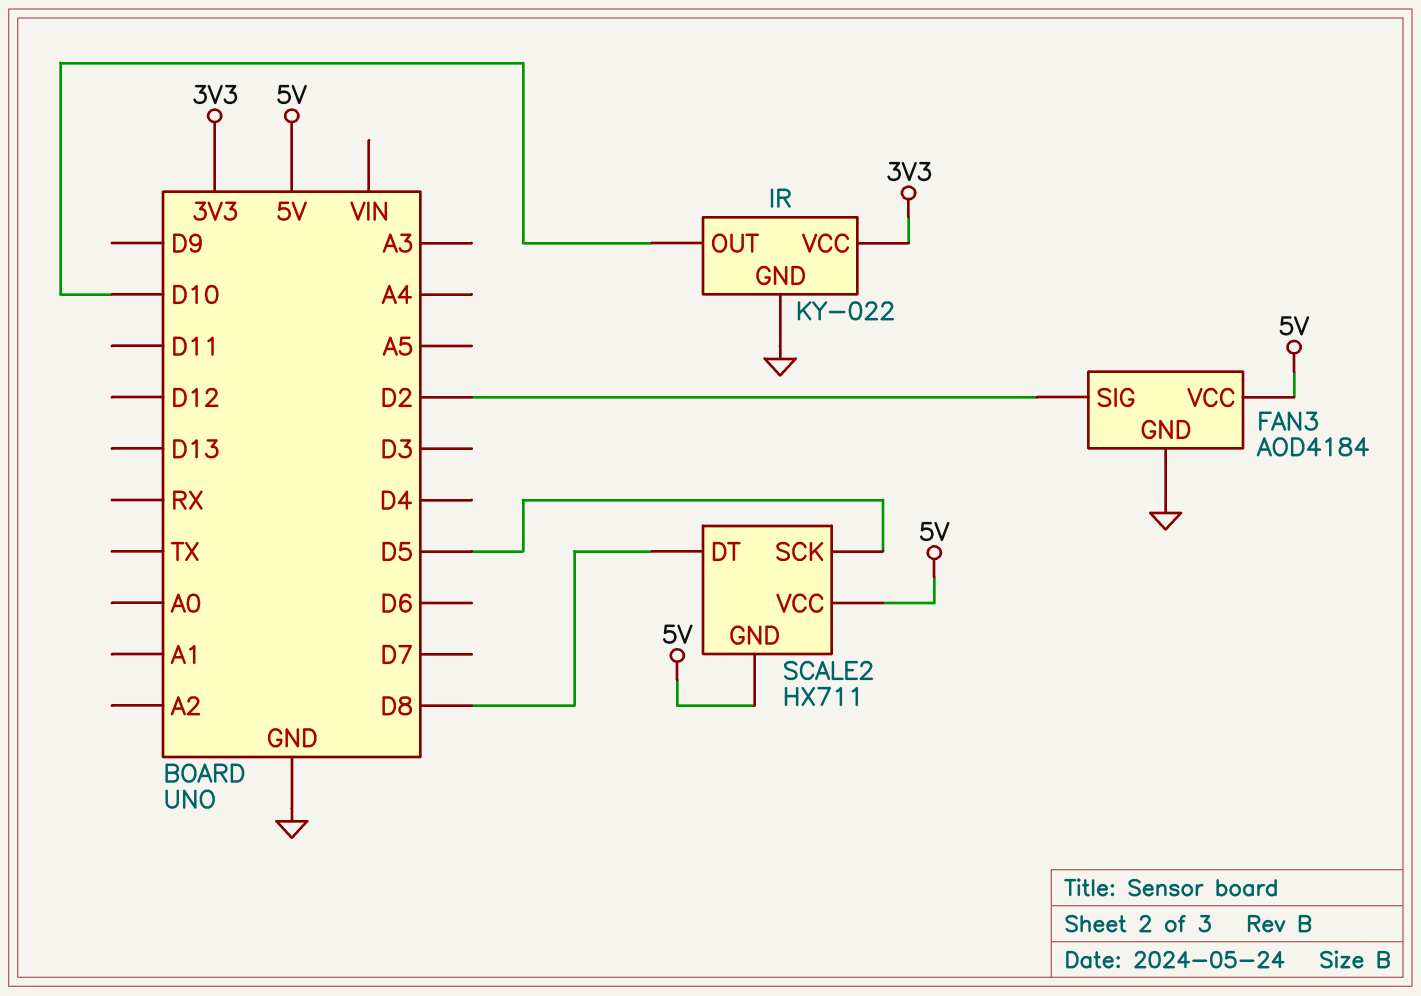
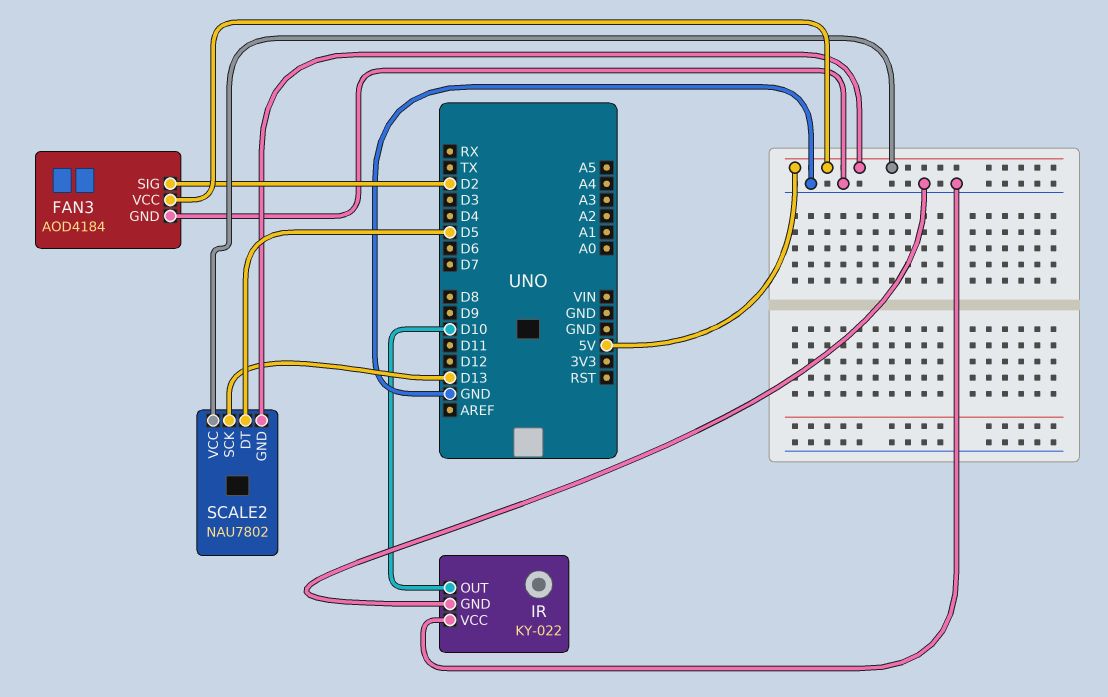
IR pin VCC: 3V3 -> GND
SCALE2: HX711 -> NAU7802
SCALE2 pin DT: D8 -> D5
SCALE2 pin SCK: D5 -> D13

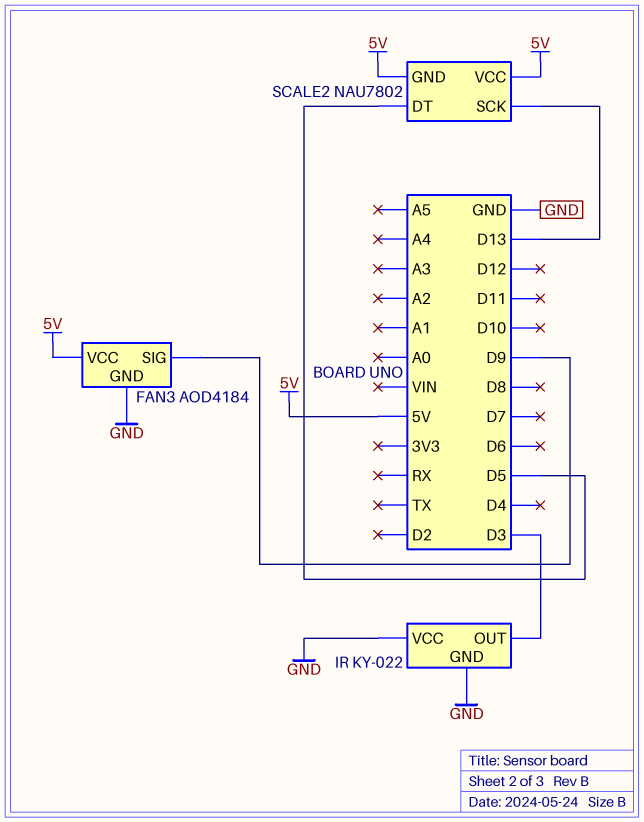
FAN3 pin SIG: D2 -> D9
IR pin OUT: D10 -> D3

